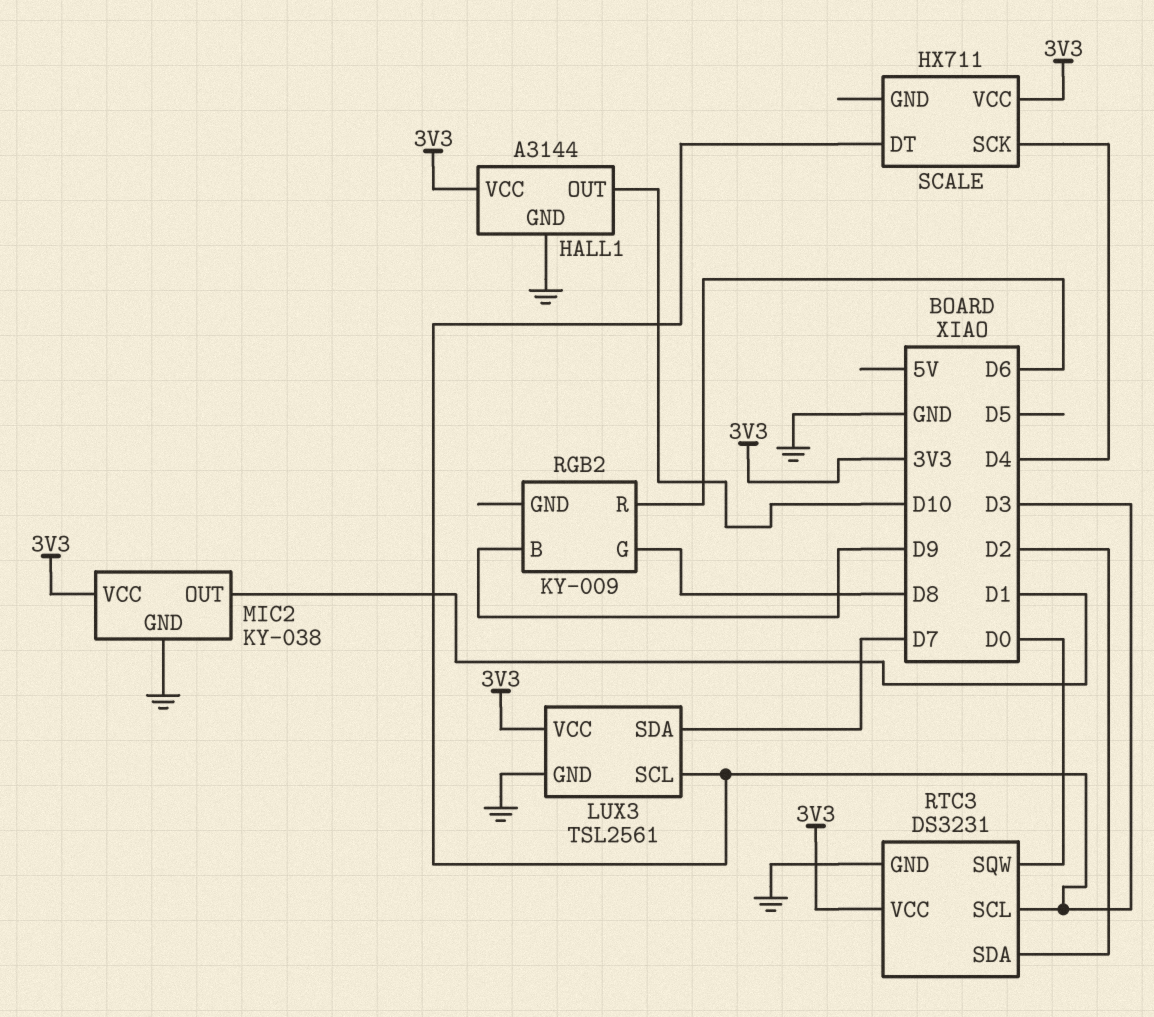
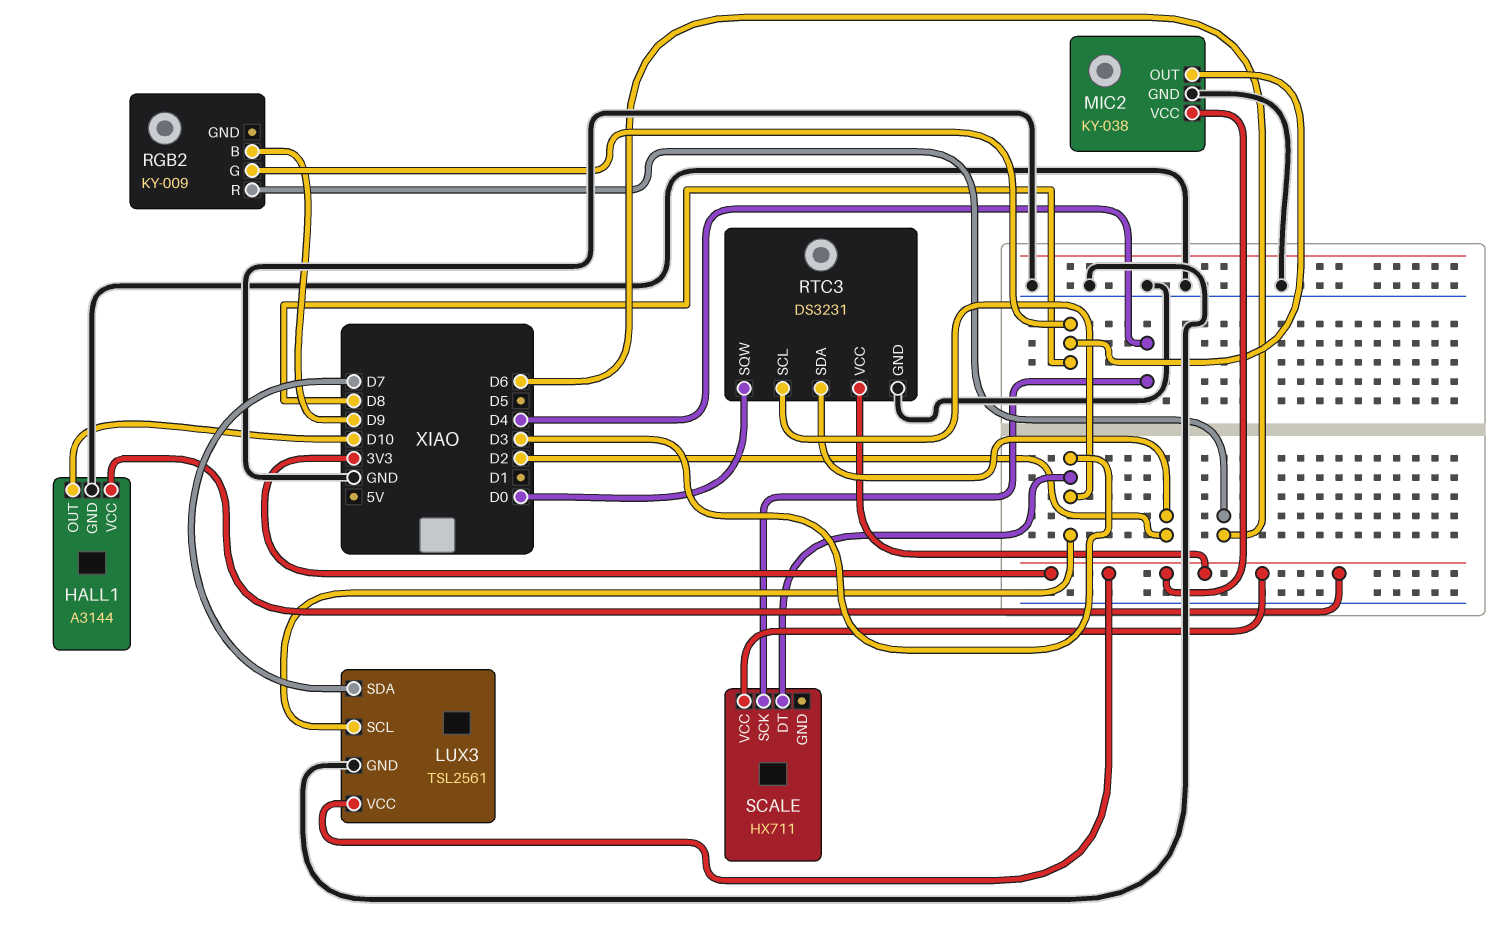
MIC2 pin OUT: D1 -> D8

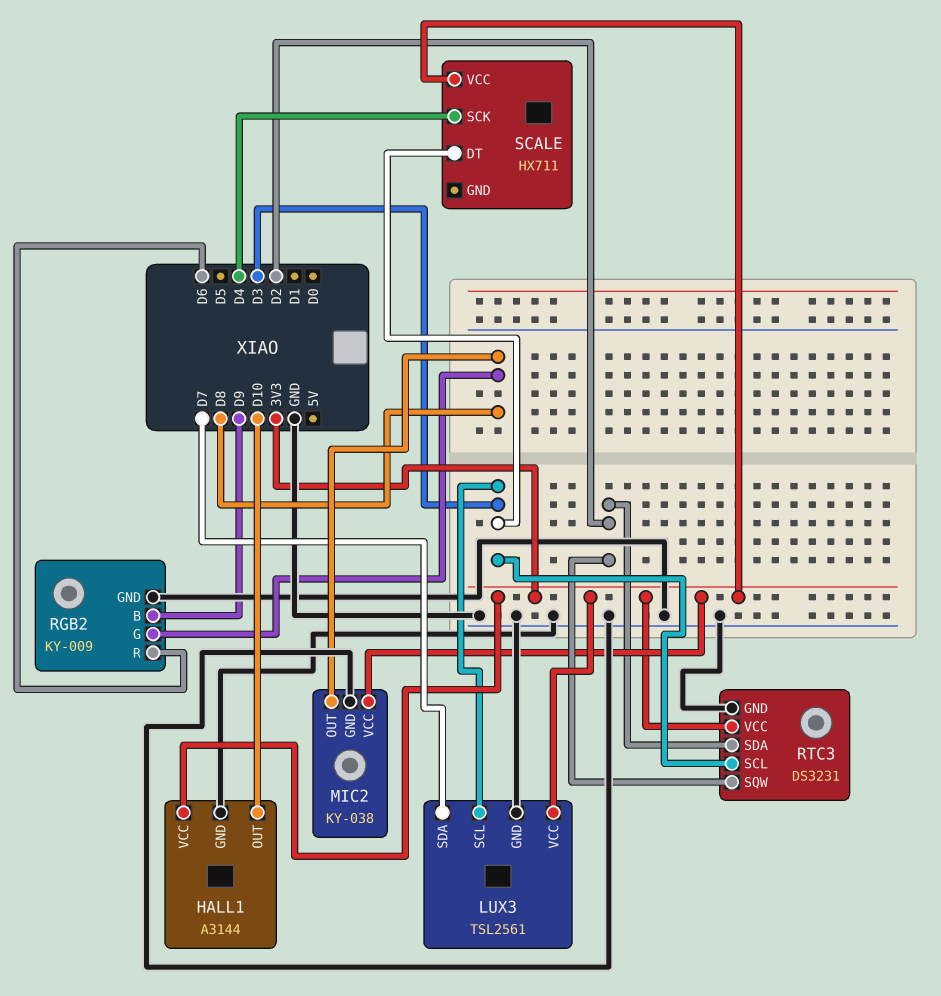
RGB2 pin GND: none -> GND
RTC3 pin SQW: D0 -> D2

